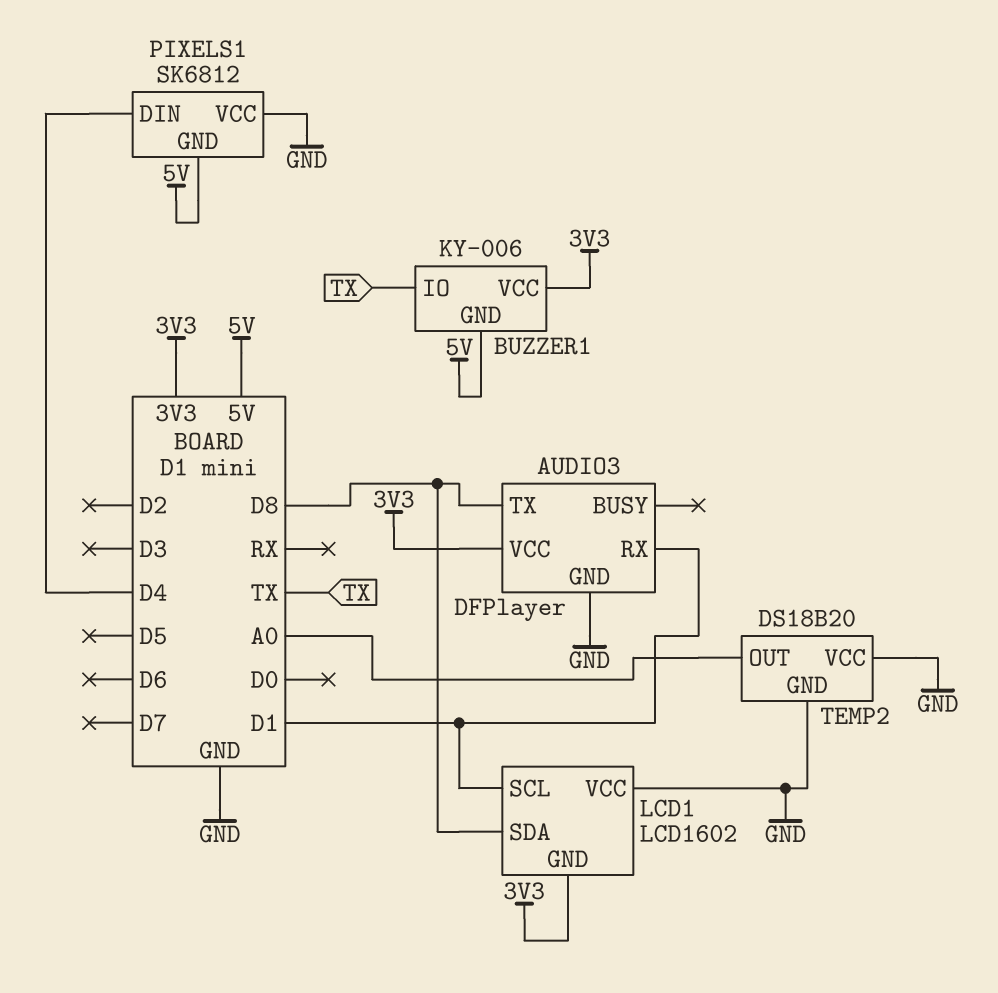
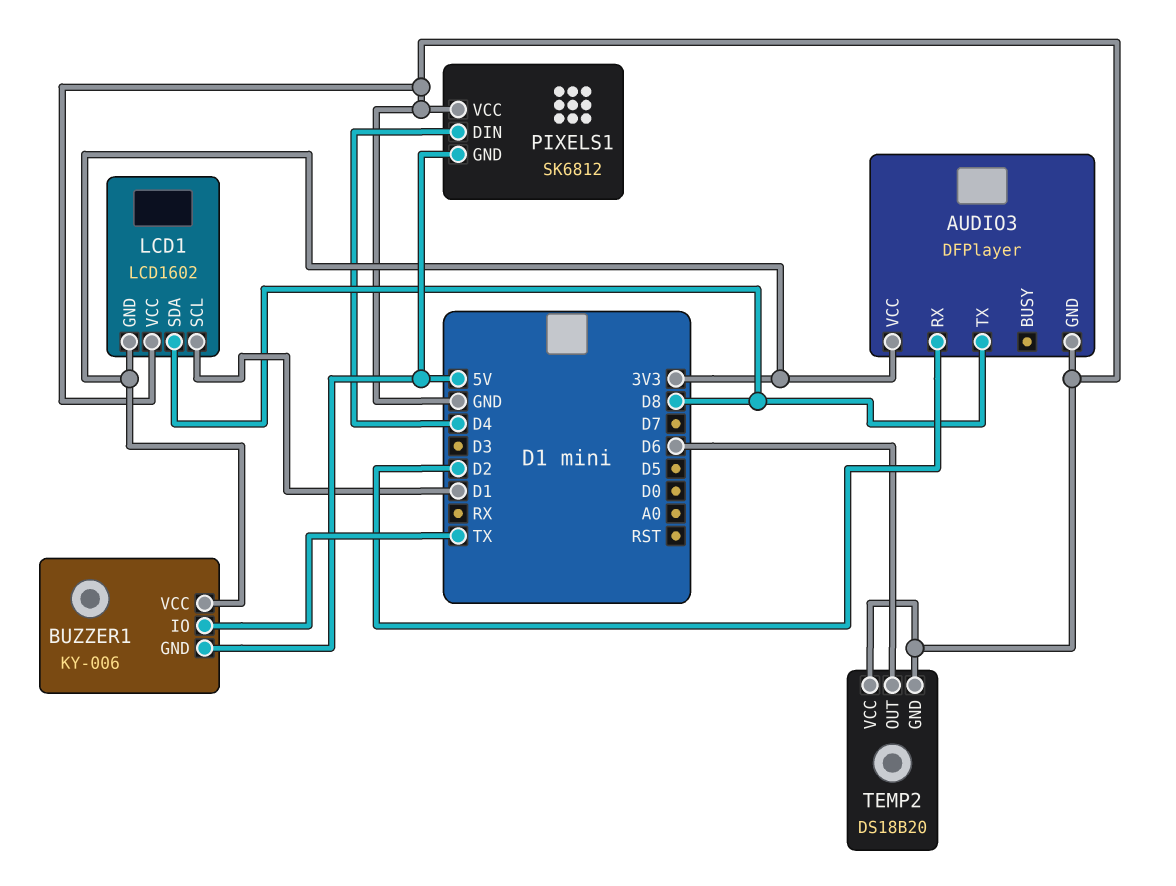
AUDIO3 pin RX: D1 -> D2
TEMP2 pin OUT: A0 -> D6

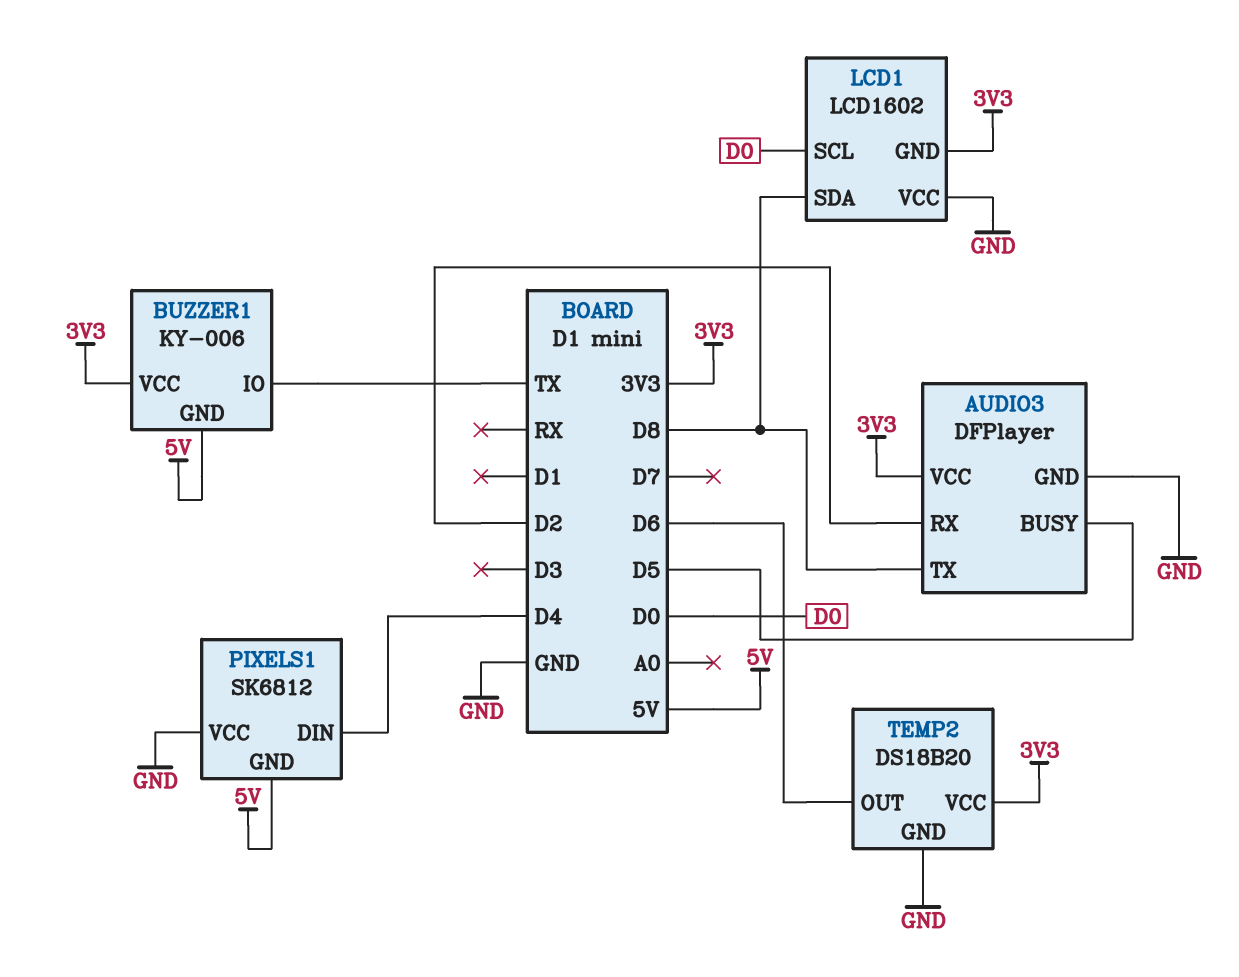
AUDIO3 pin BUSY: none -> D5
LCD1 pin SCL: D1 -> D0
TEMP2 pin VCC: GND -> 3V3

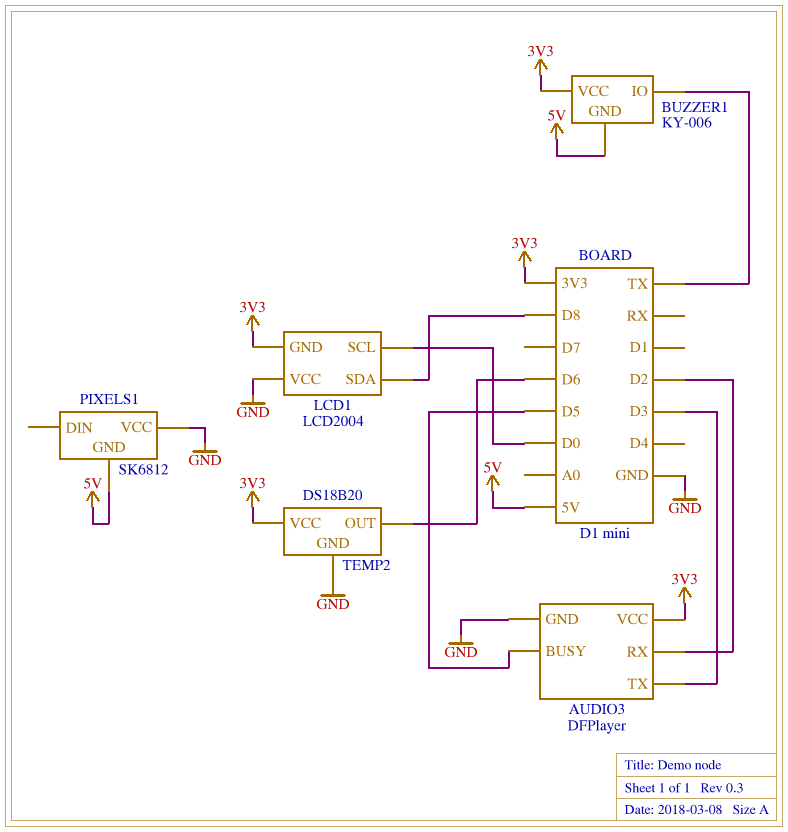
AUDIO3 pin TX: D8 -> D3
LCD1: LCD1602 -> LCD2004
PIXELS1 pin DIN: D4 -> none

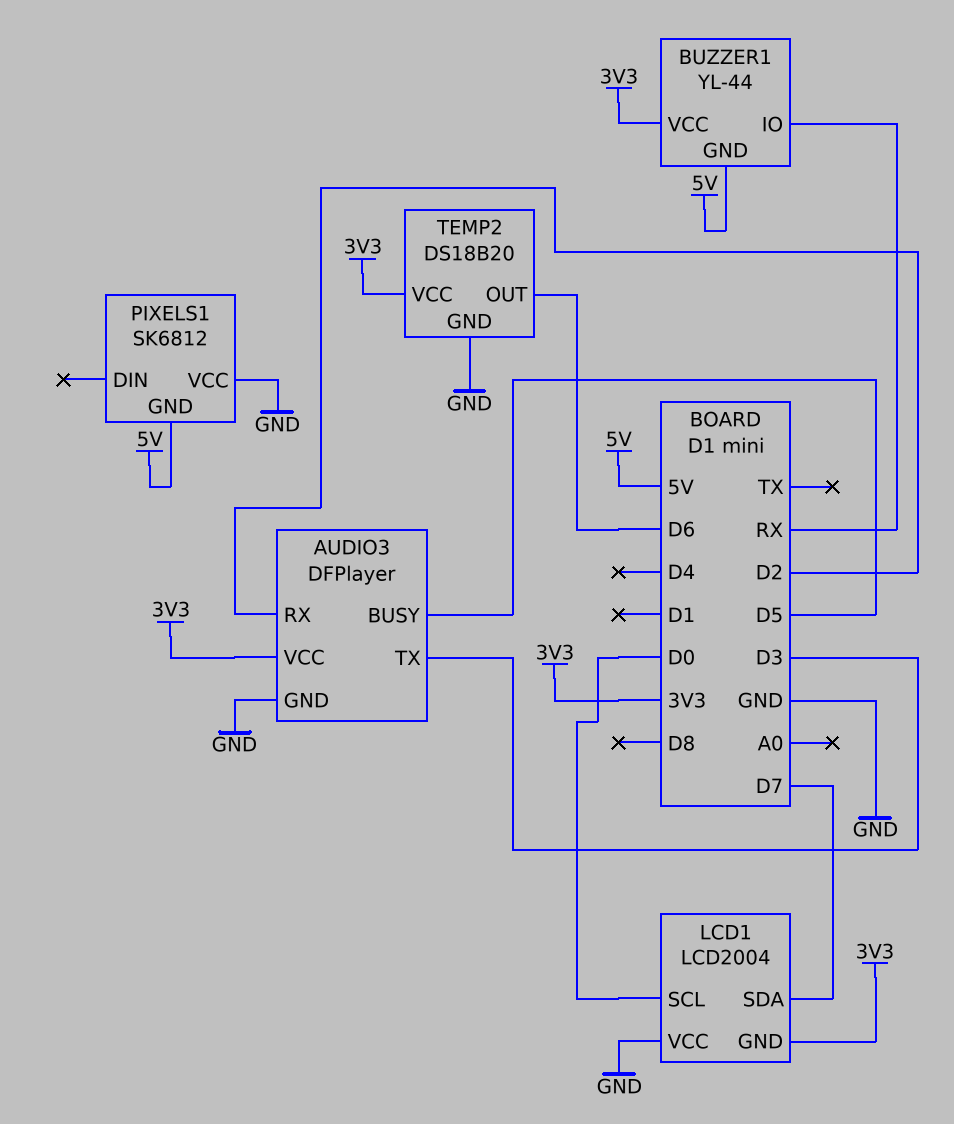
BUZZER1: KY-006 -> YL-44
BUZZER1 pin IO: TX -> RX
LCD1 pin SDA: D8 -> D7

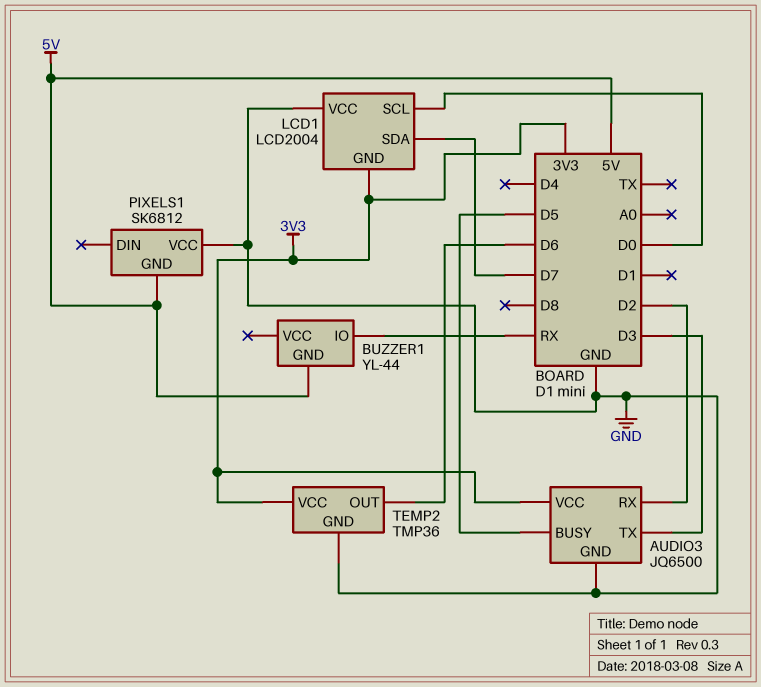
AUDIO3: DFPlayer -> JQ6500
BUZZER1 pin VCC: 3V3 -> none
TEMP2: DS18B20 -> TMP36

